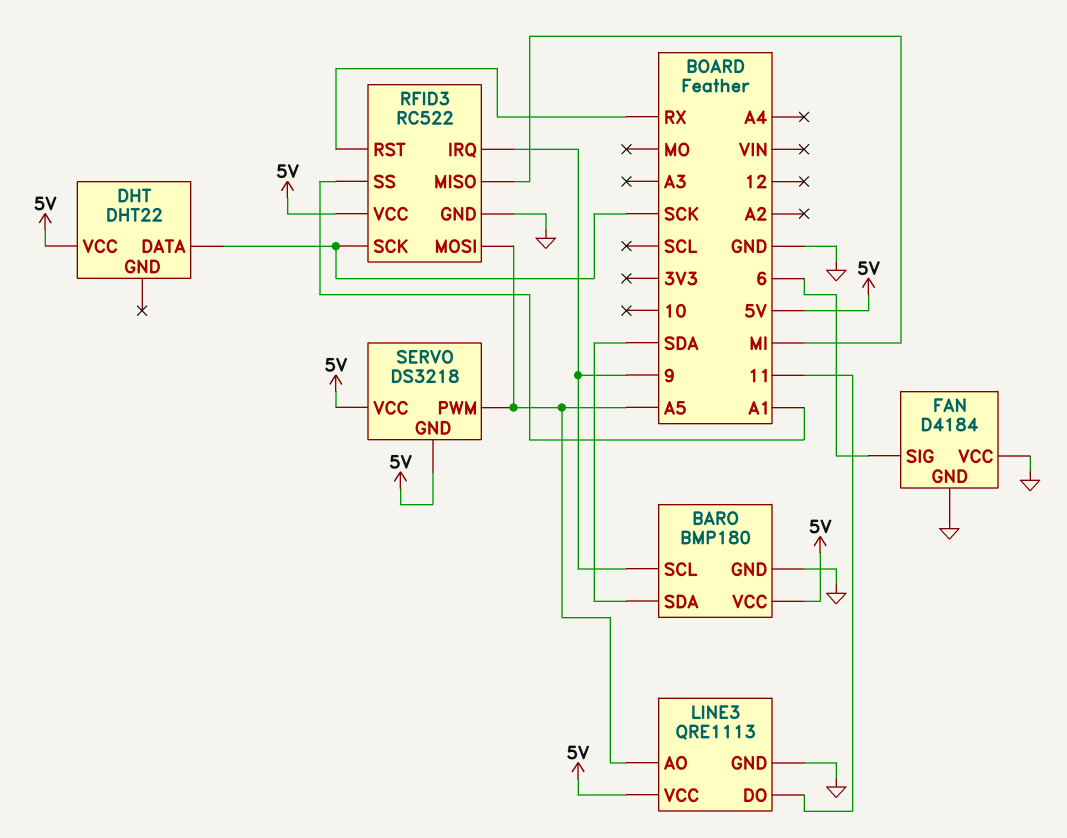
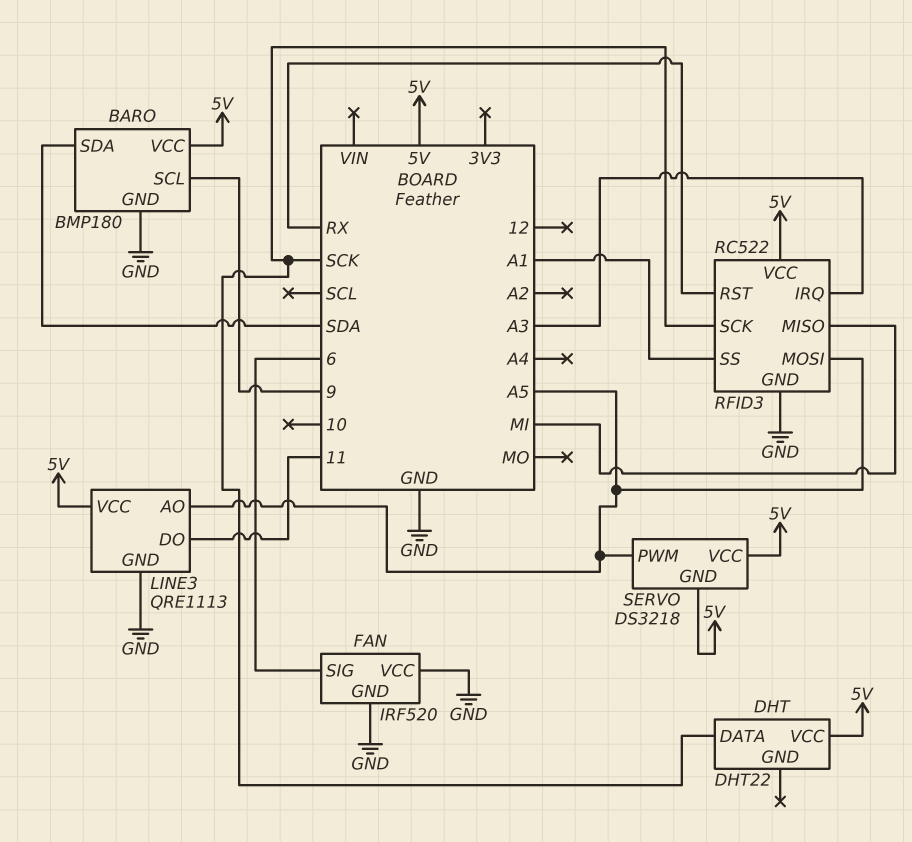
FAN: D4184 -> IRF520
RFID3 pin IRQ: 9 -> A3

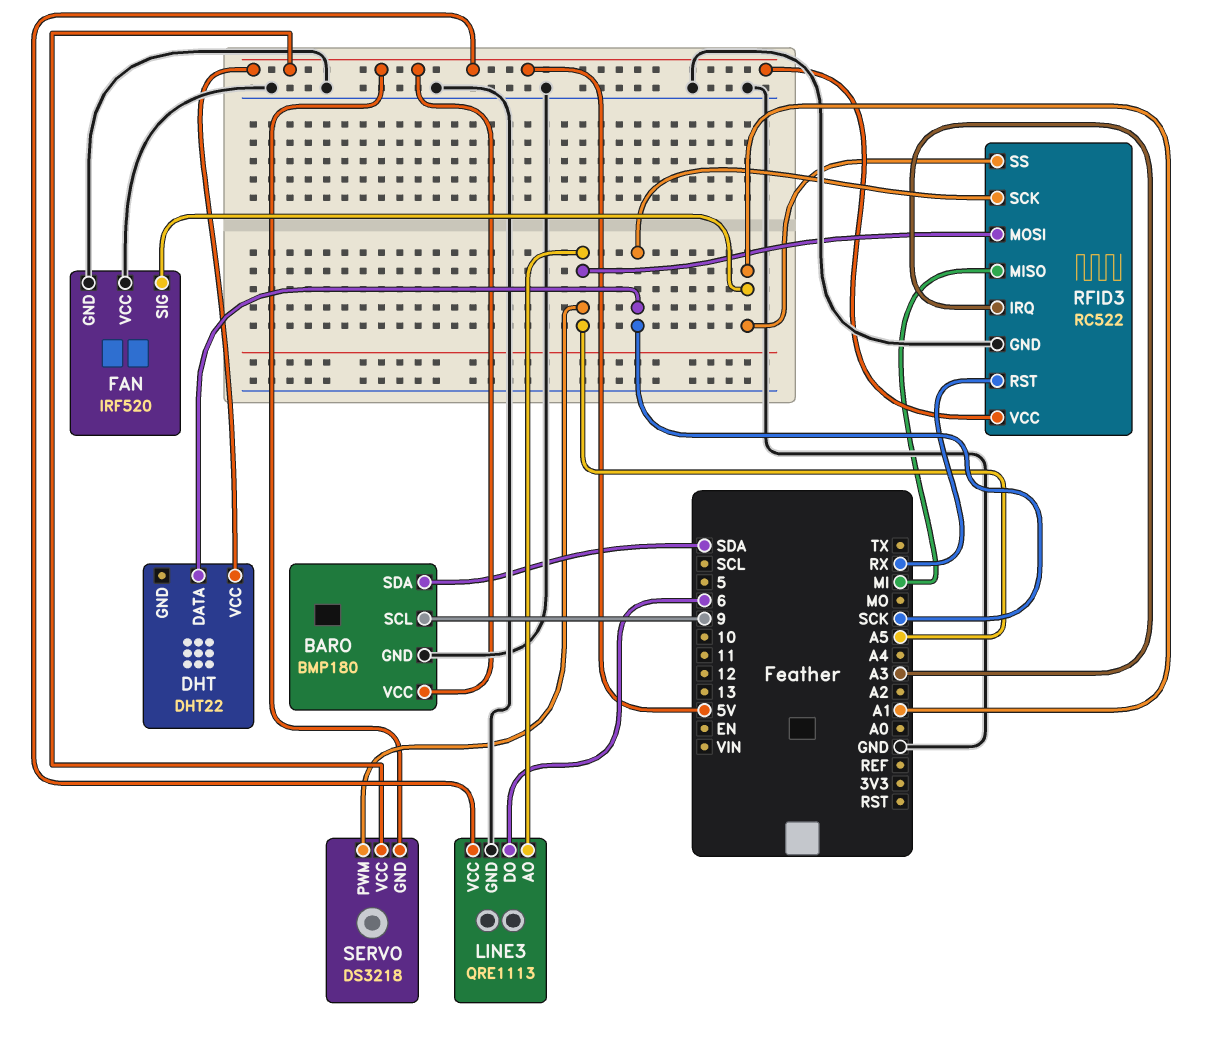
FAN pin SIG: 6 -> A1
LINE3 pin DO: 11 -> 6

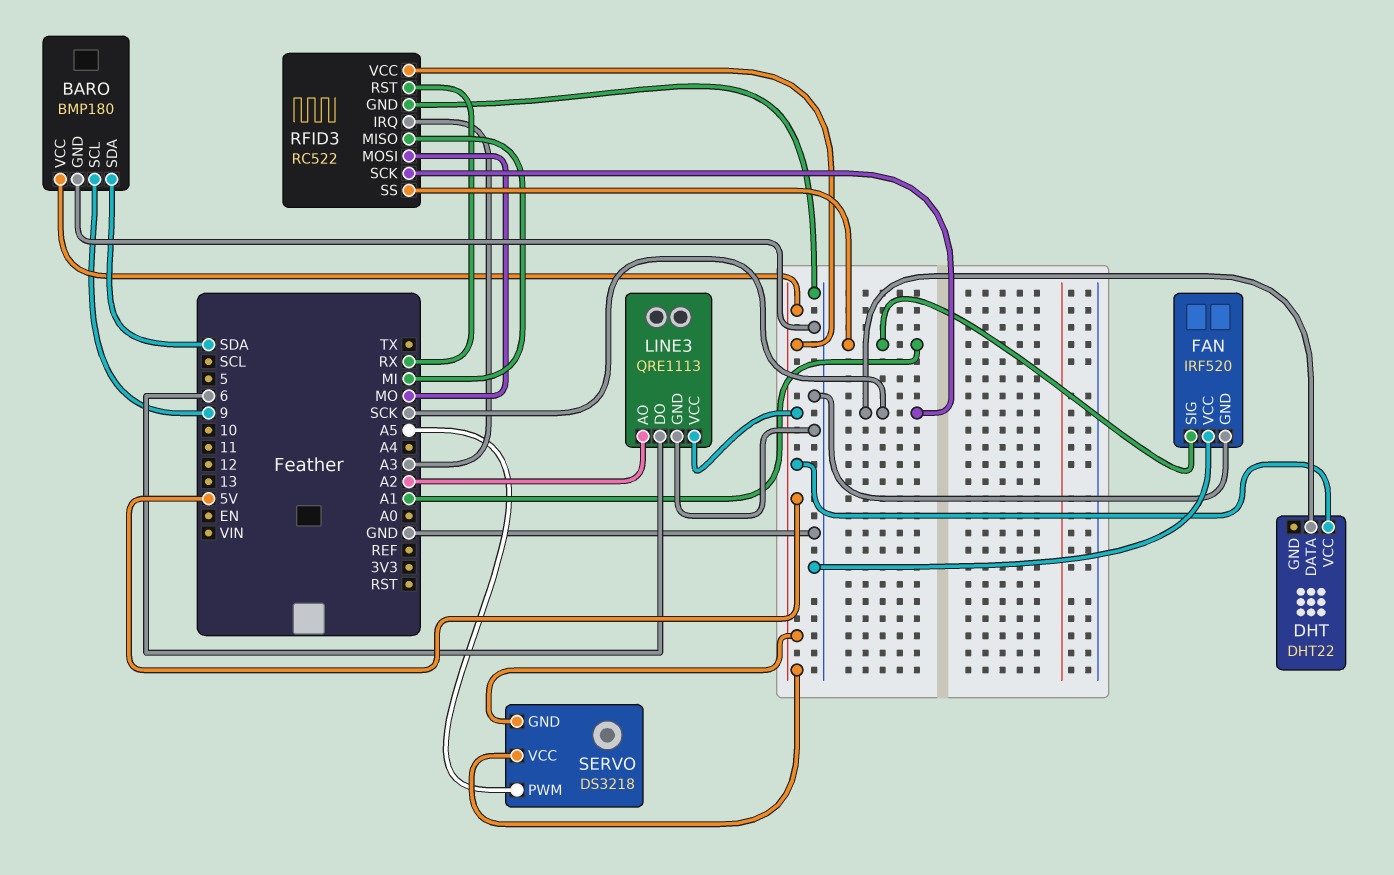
LINE3 pin AO: A5 -> A2
RFID3 pin MOSI: A5 -> MO

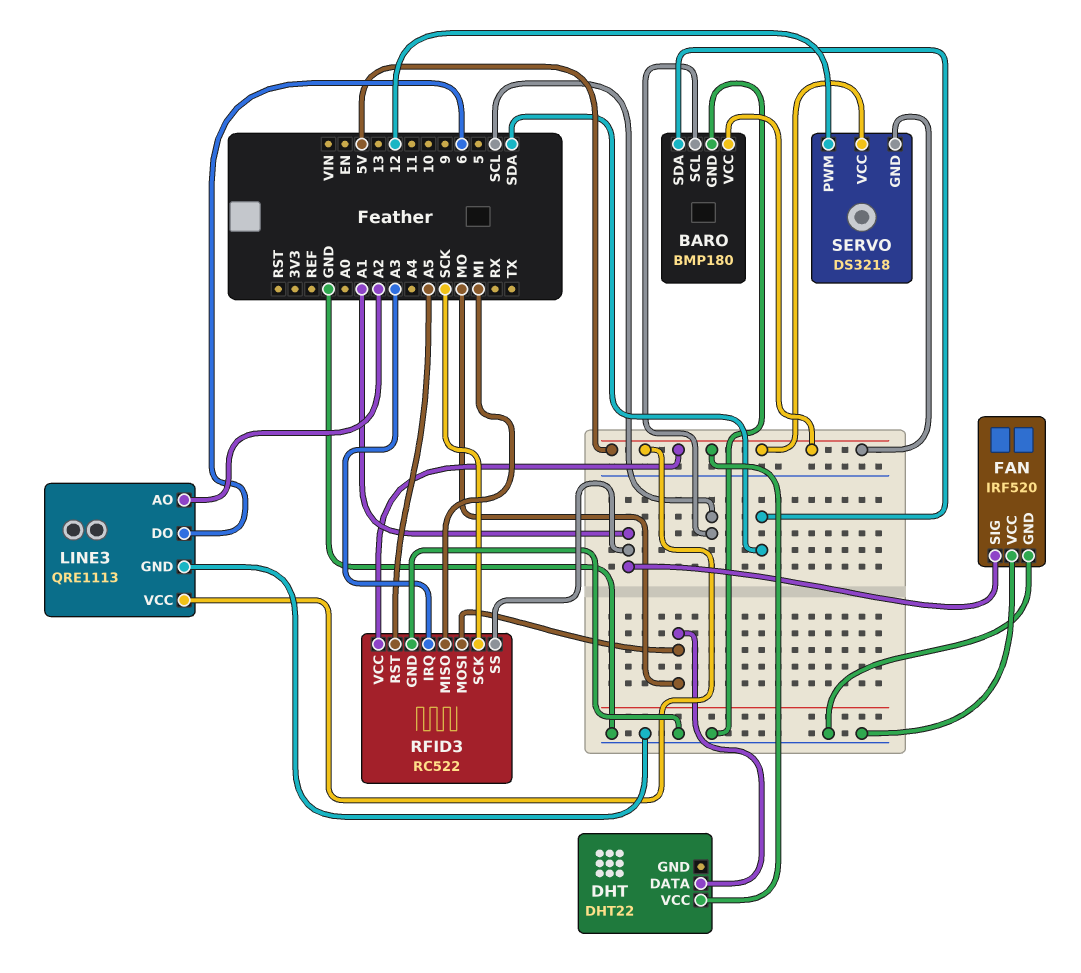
BARO pin SCL: 9 -> SCL
DHT pin DATA: SCK -> MO
RFID3 pin RST: RX -> A5
SERVO pin PWM: A5 -> 12

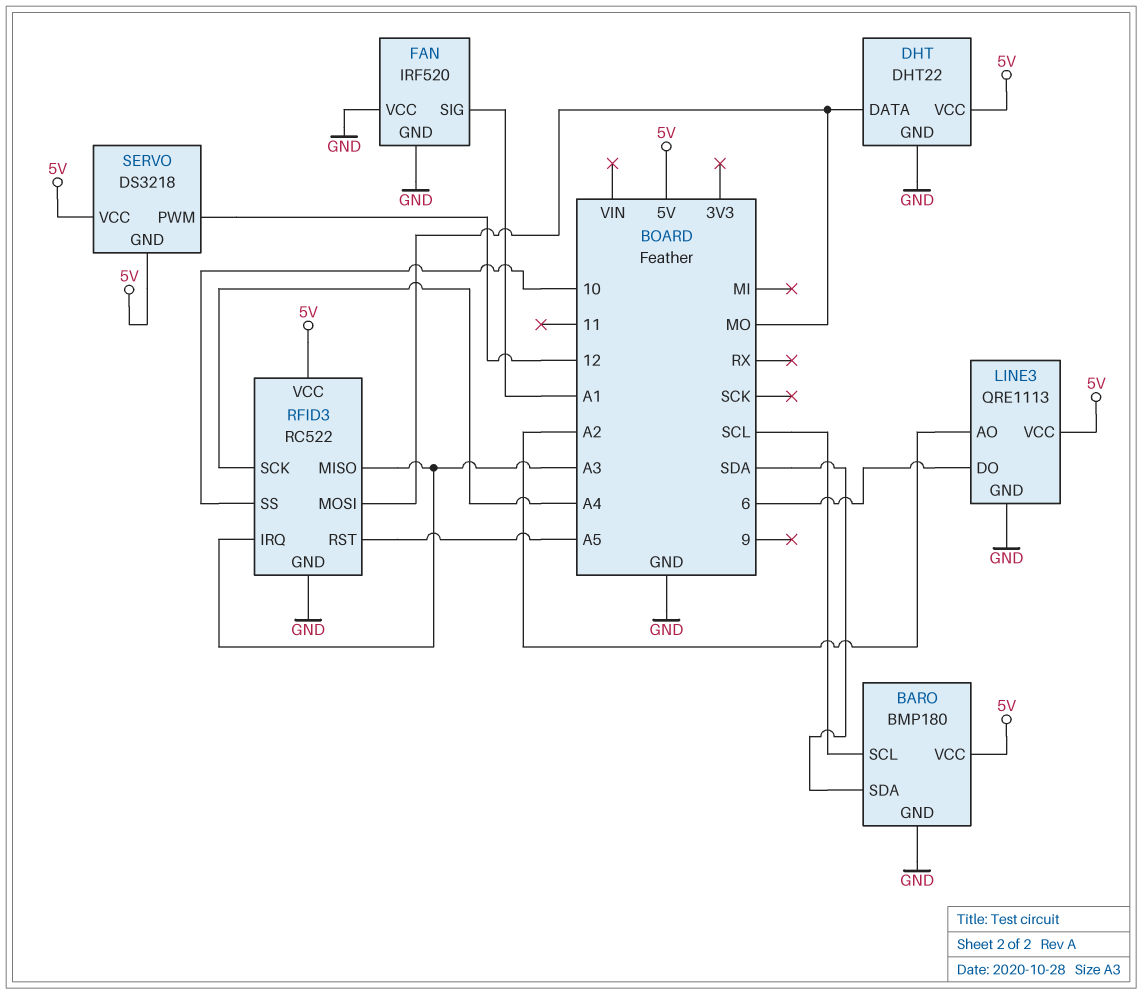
DHT pin GND: none -> GND
RFID3 pin MISO: MI -> A3
RFID3 pin SCK: SCK -> A4
RFID3 pin SS: A1 -> 10

